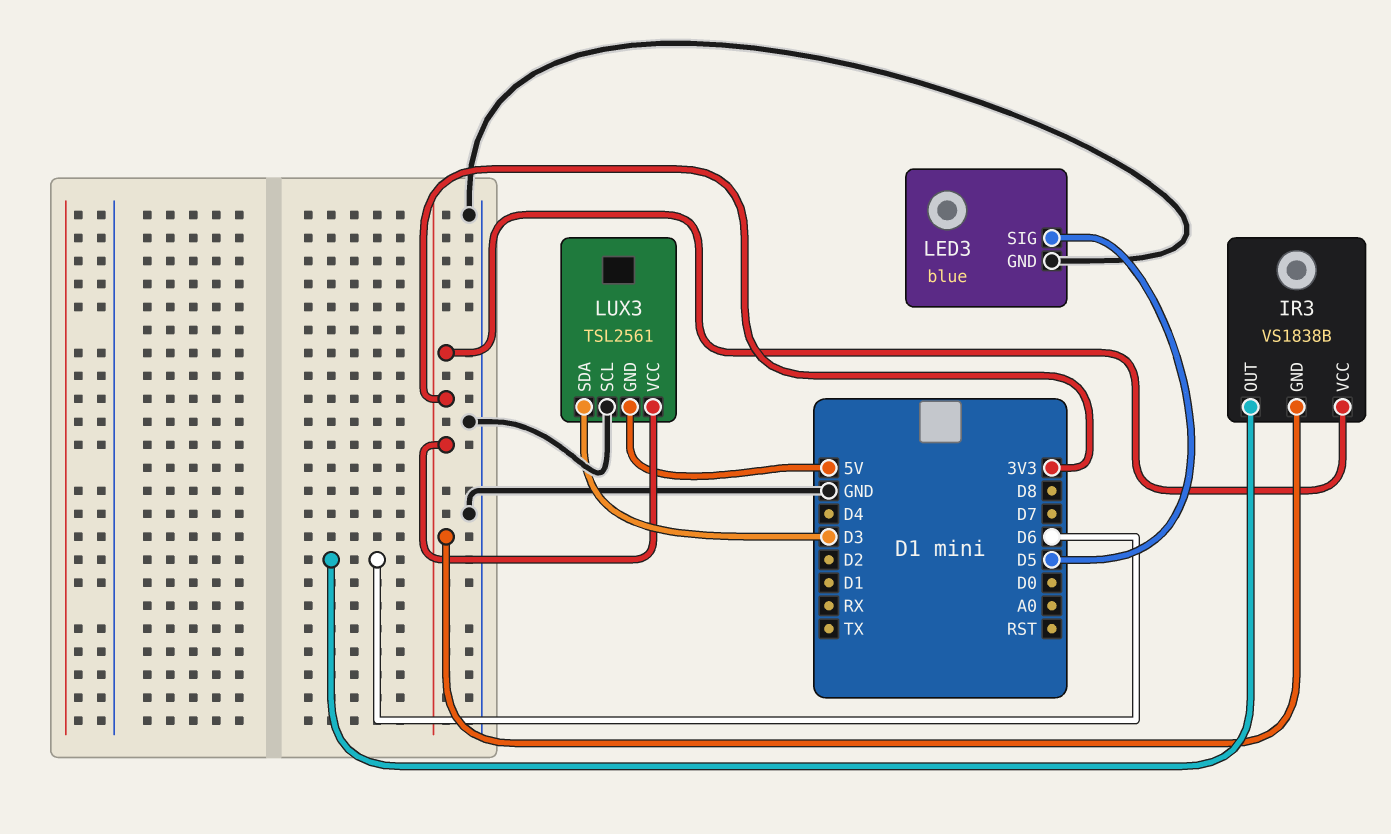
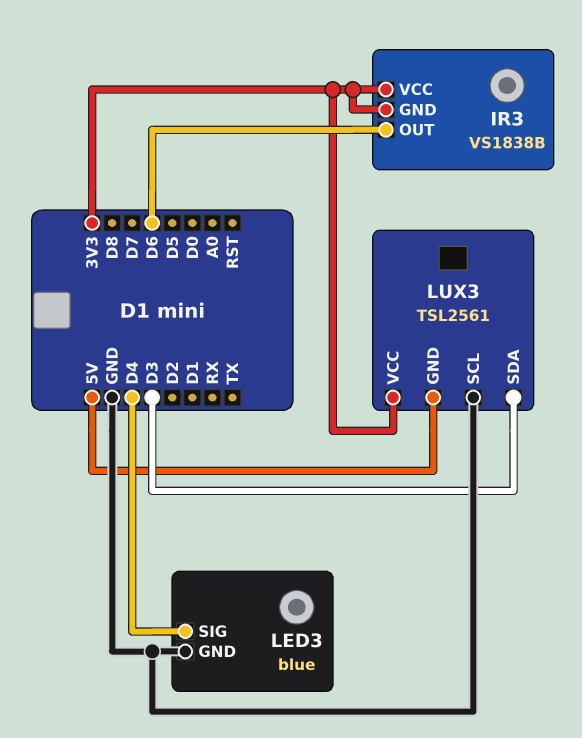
LED3 pin SIG: D5 -> D4

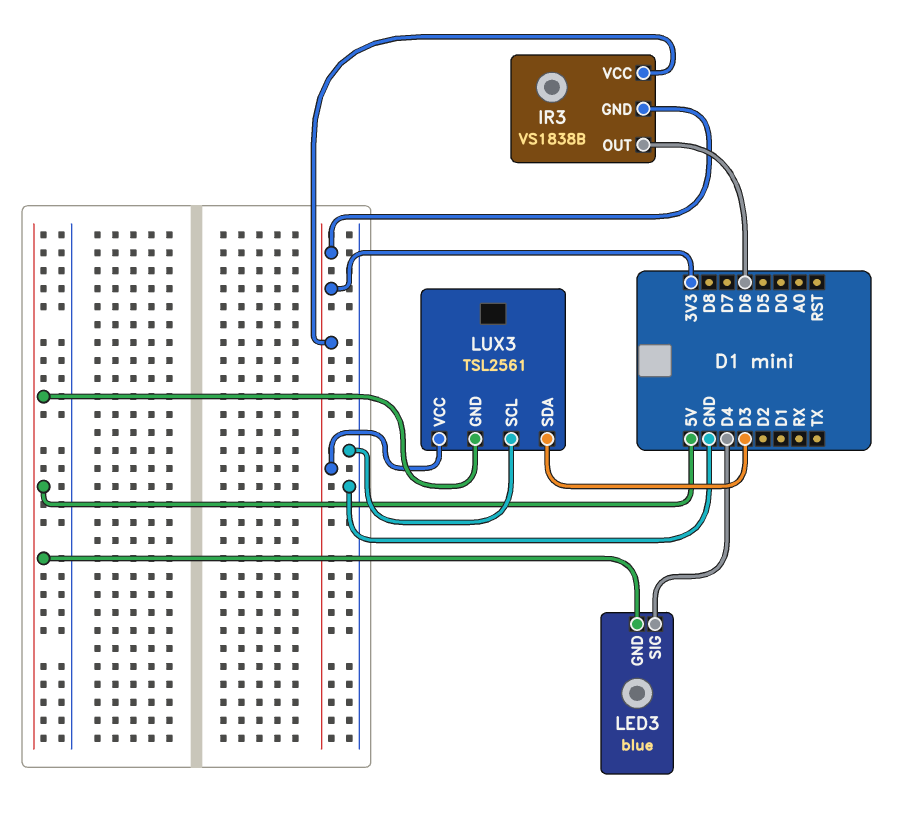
LED3 pin GND: GND -> 5V

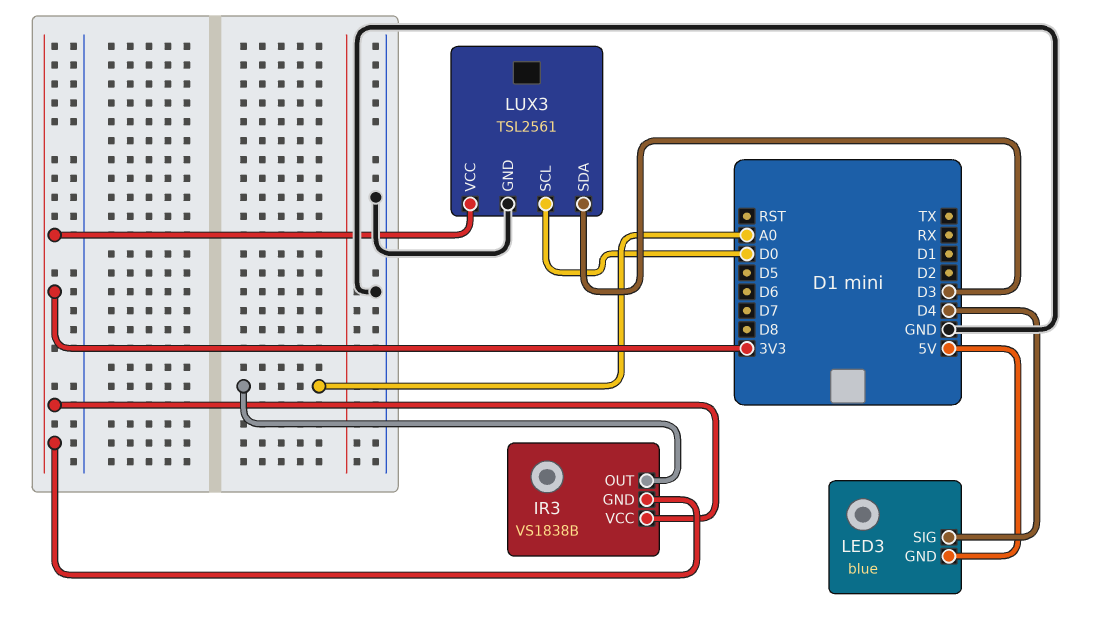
IR3 pin OUT: D6 -> A0
LUX3 pin GND: 5V -> GND
LUX3 pin SCL: GND -> D0

